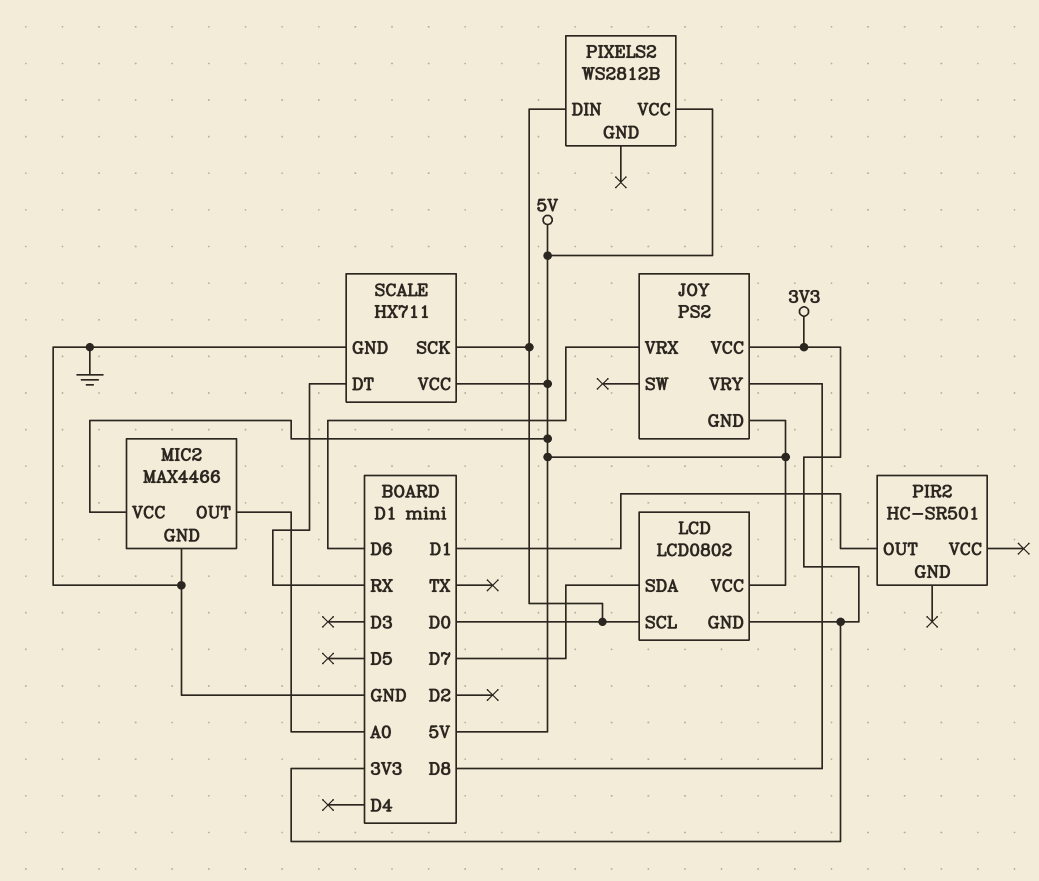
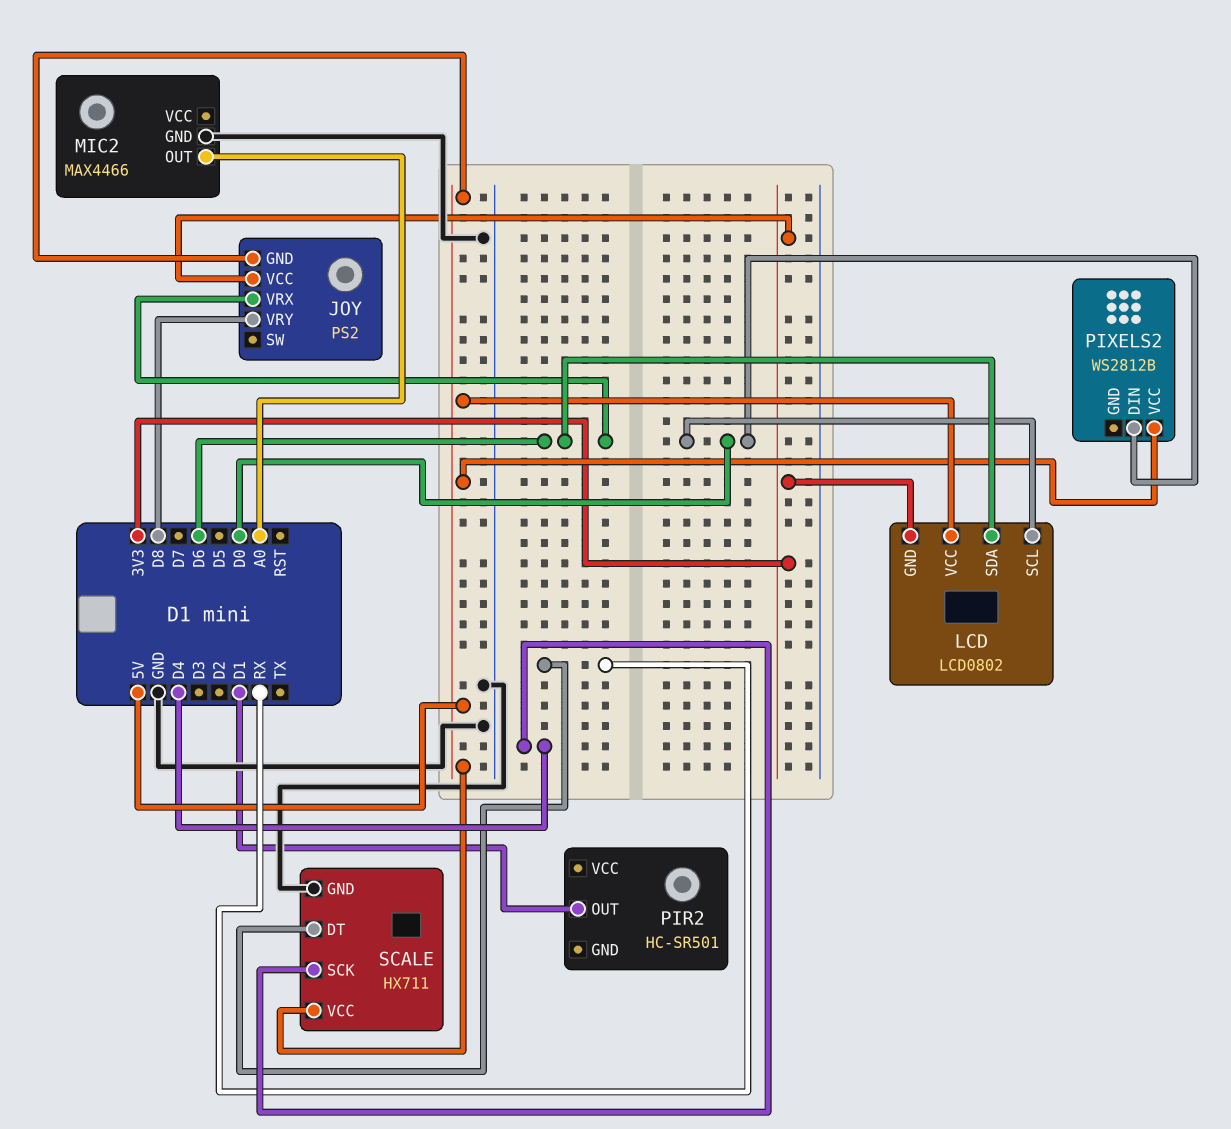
LCD pin SDA: D7 -> D6
MIC2 pin VCC: 5V -> none
SCALE pin SCK: D0 -> D4

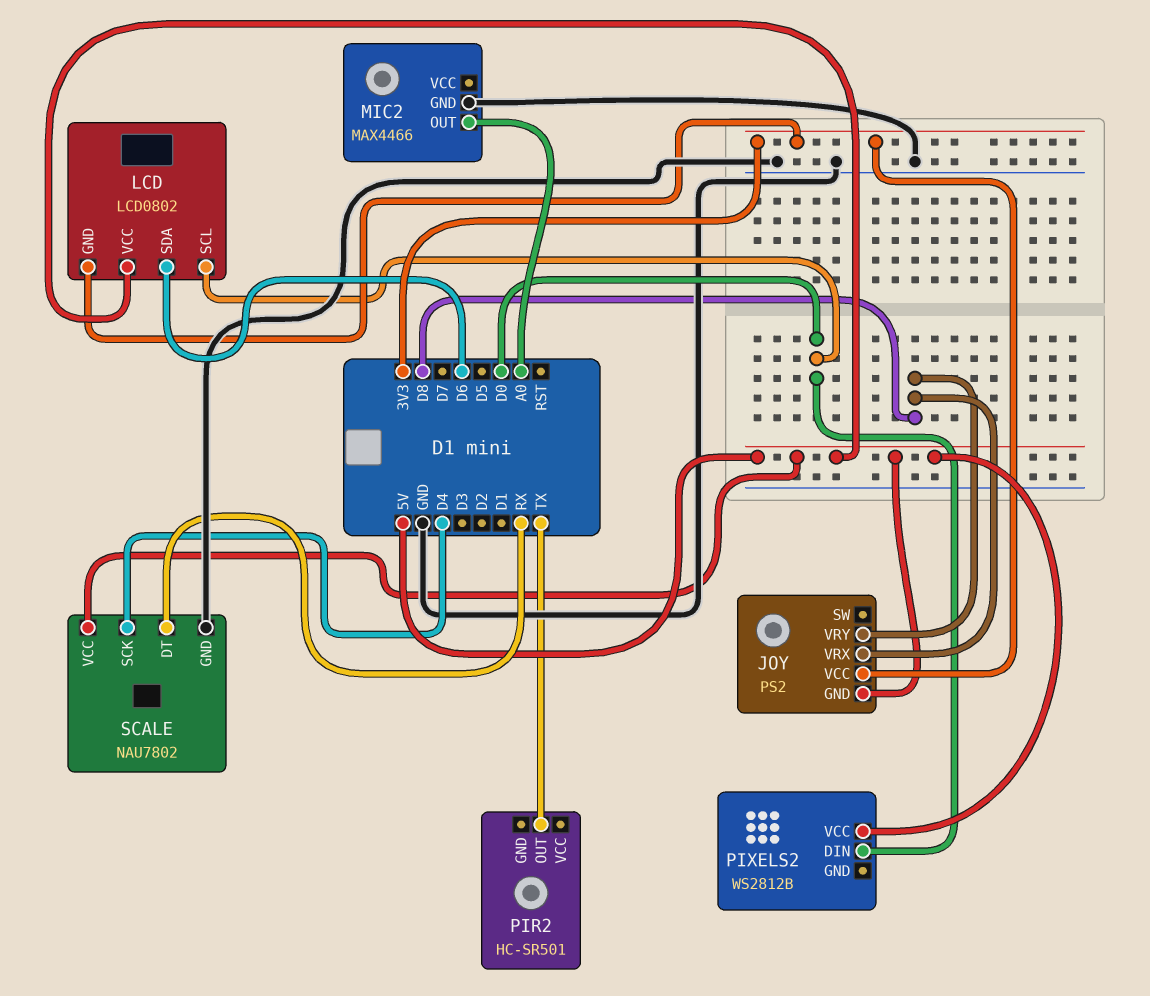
JOY pin VRX: D6 -> D8
PIR2 pin OUT: D1 -> TX
SCALE: HX711 -> NAU7802

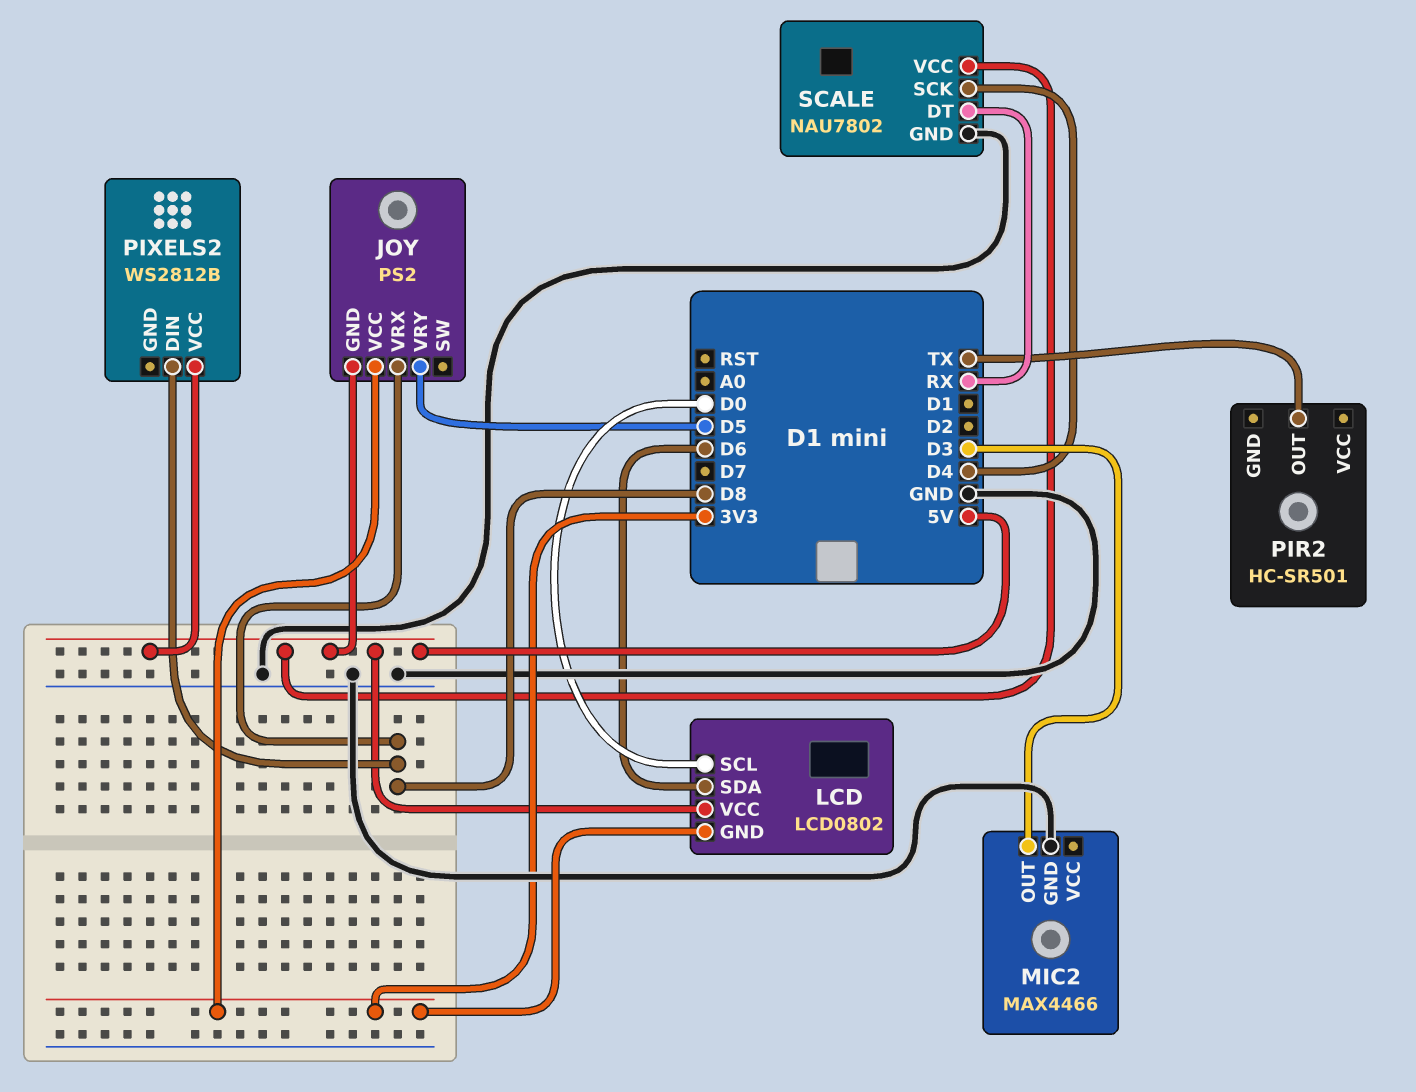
JOY pin VRY: D8 -> D5
MIC2 pin OUT: A0 -> D3
PIXELS2 pin DIN: D0 -> D8

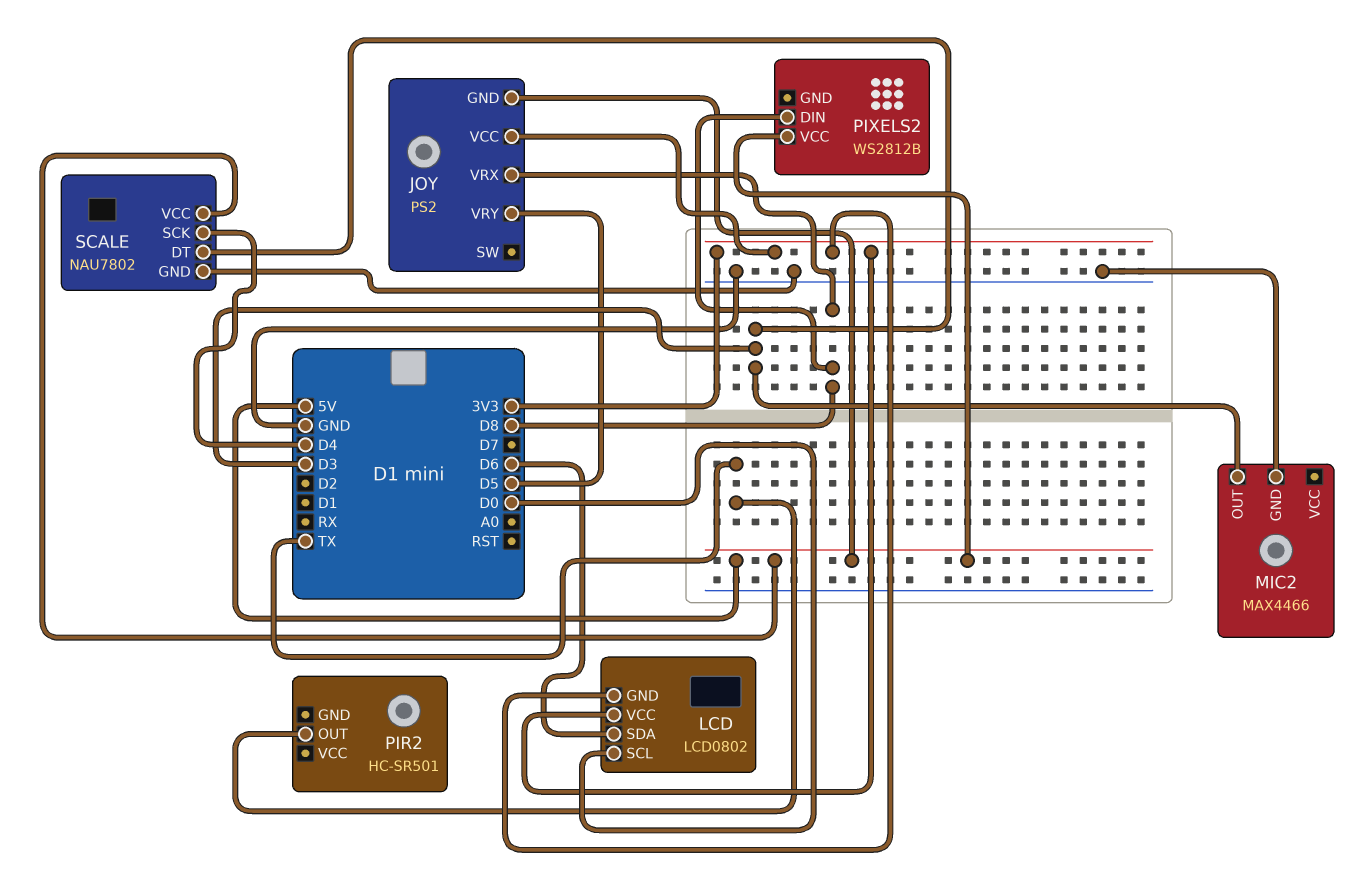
LCD pin VCC: 5V -> 3V3
SCALE pin DT: RX -> D3

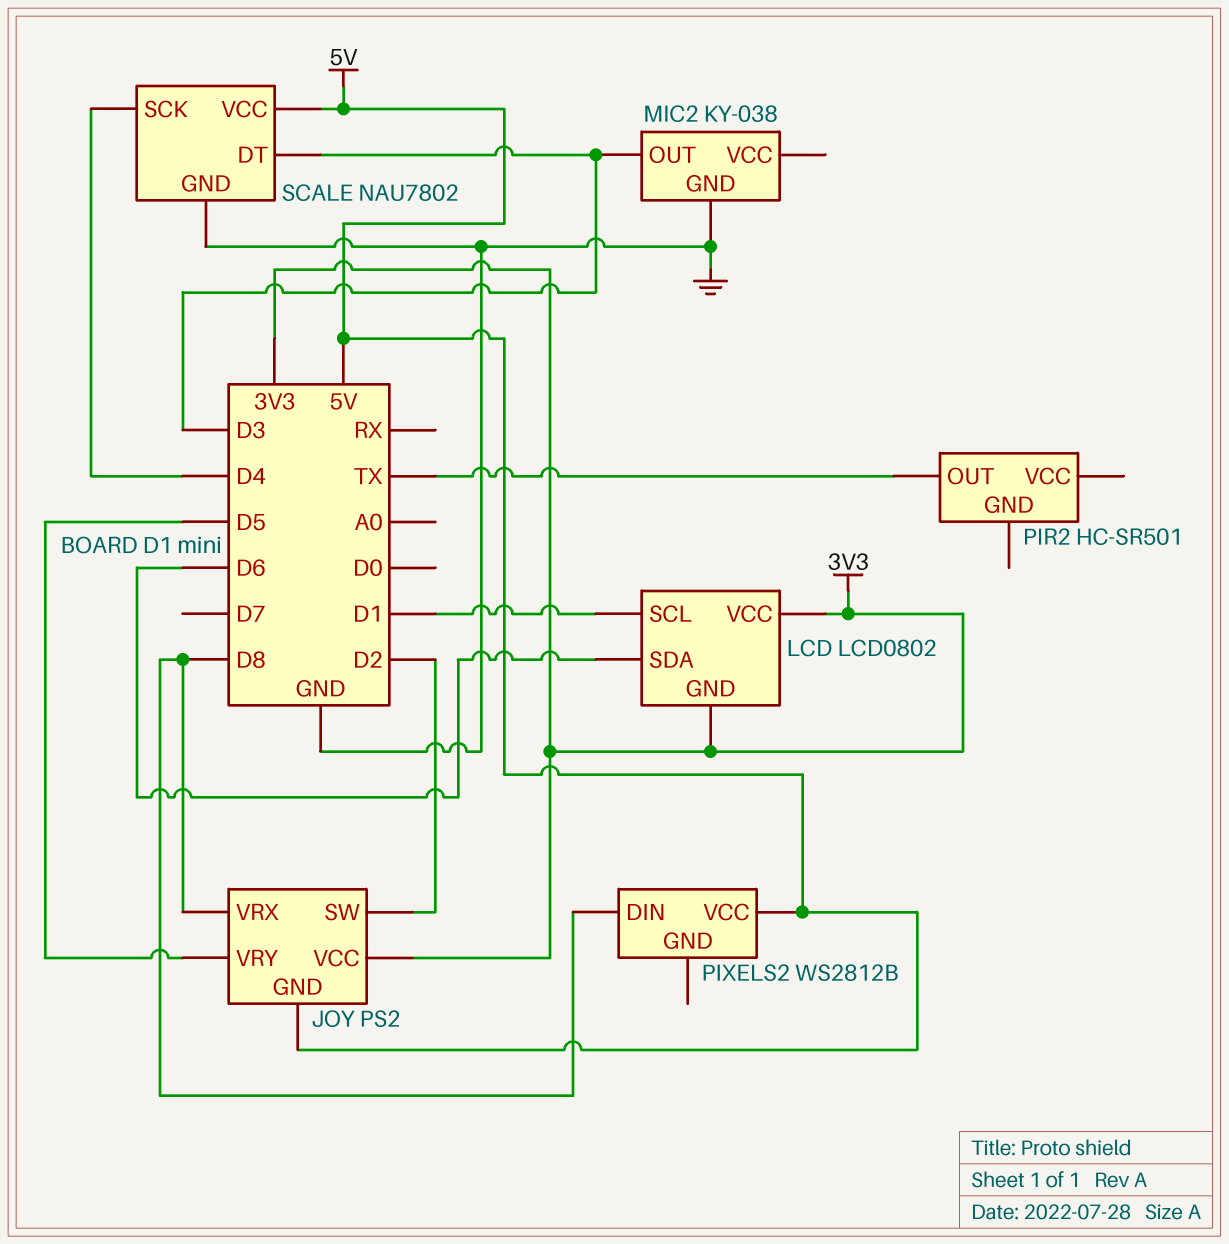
JOY pin SW: none -> D2
LCD pin SCL: D0 -> D1
MIC2: MAX4466 -> KY-038

